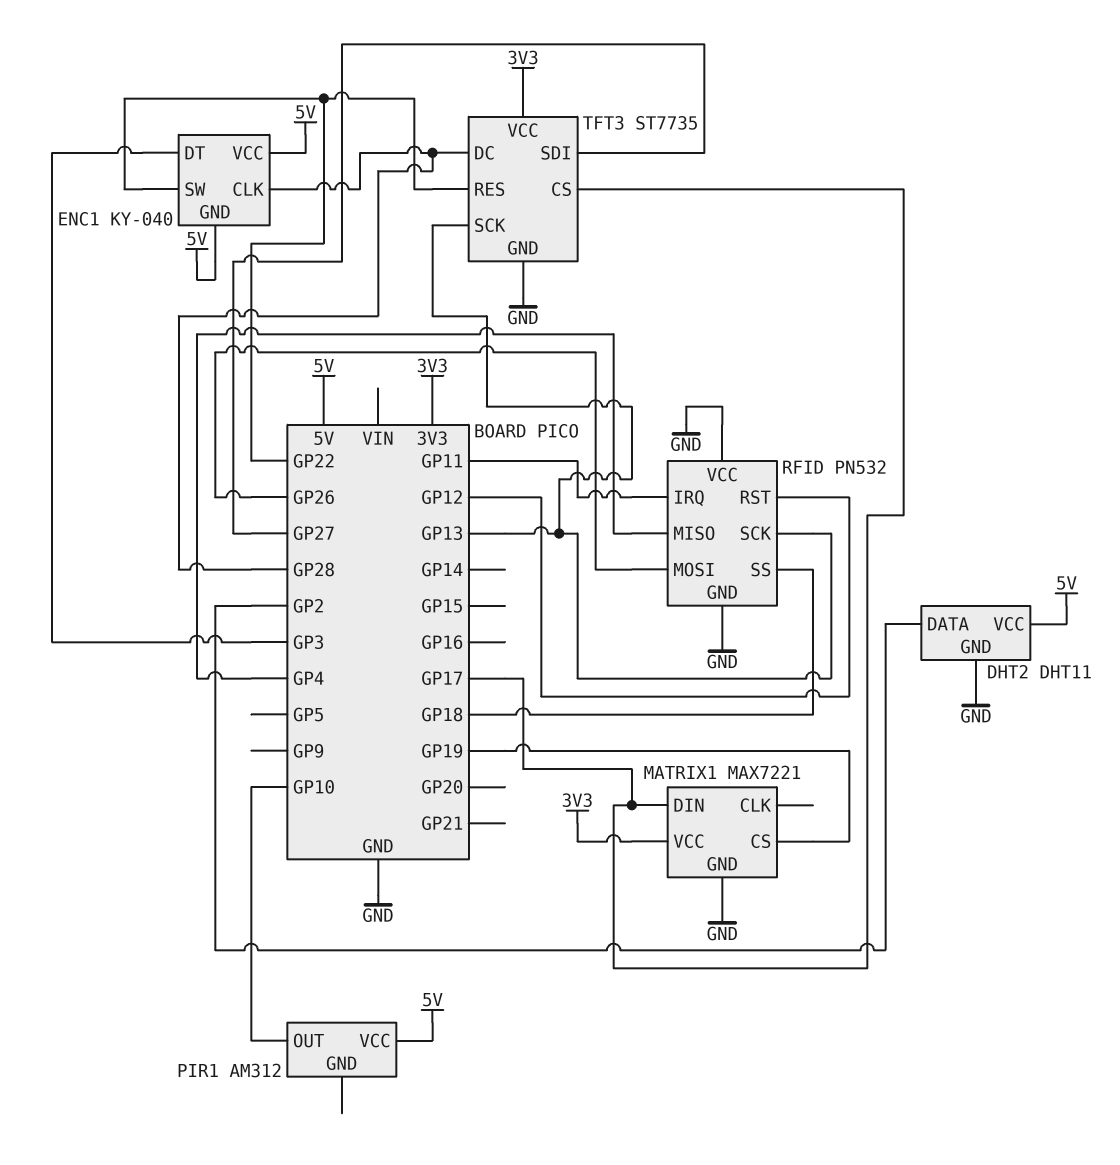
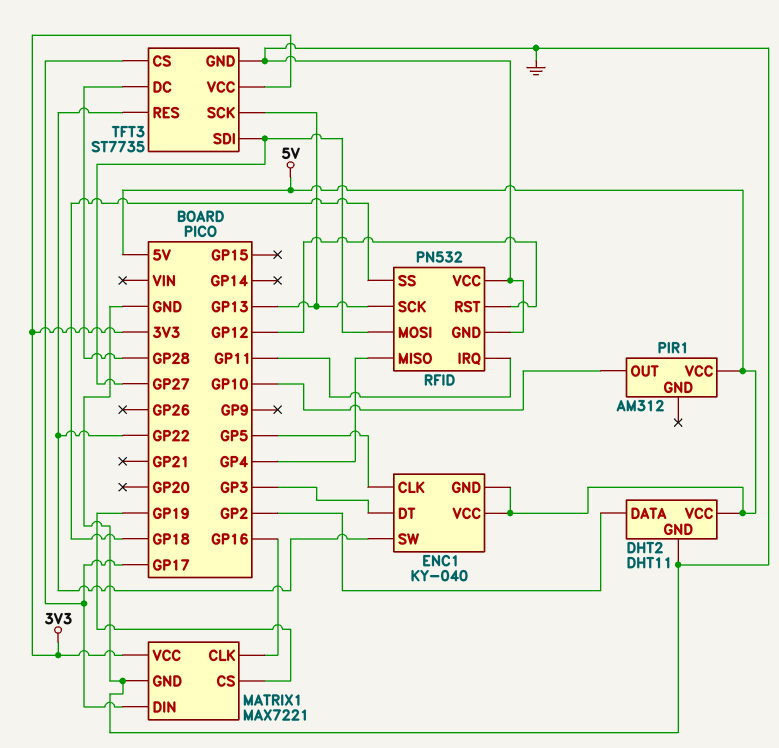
ENC1 pin CLK: GP28 -> GP5
MATRIX1 pin CLK: none -> GP16
RFID pin MOSI: GP26 -> GP27

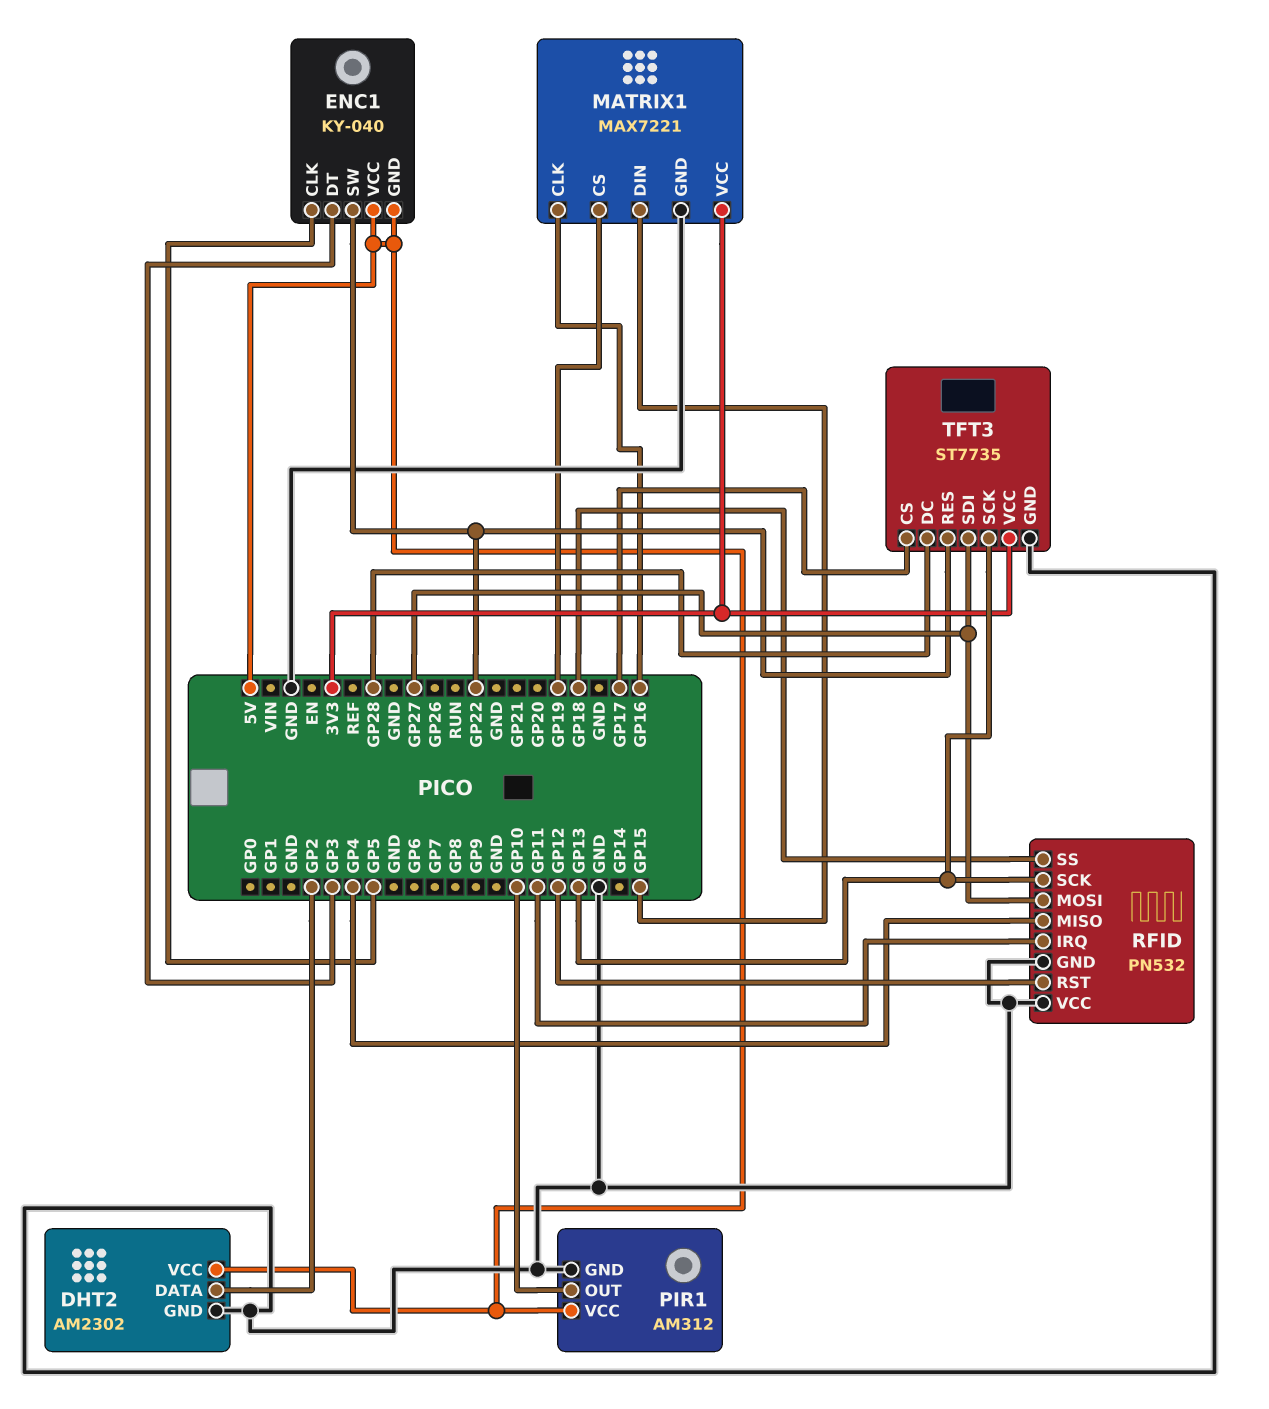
DHT2: DHT11 -> AM2302
MATRIX1 pin DIN: GP17 -> GP15
PIR1 pin GND: none -> GND

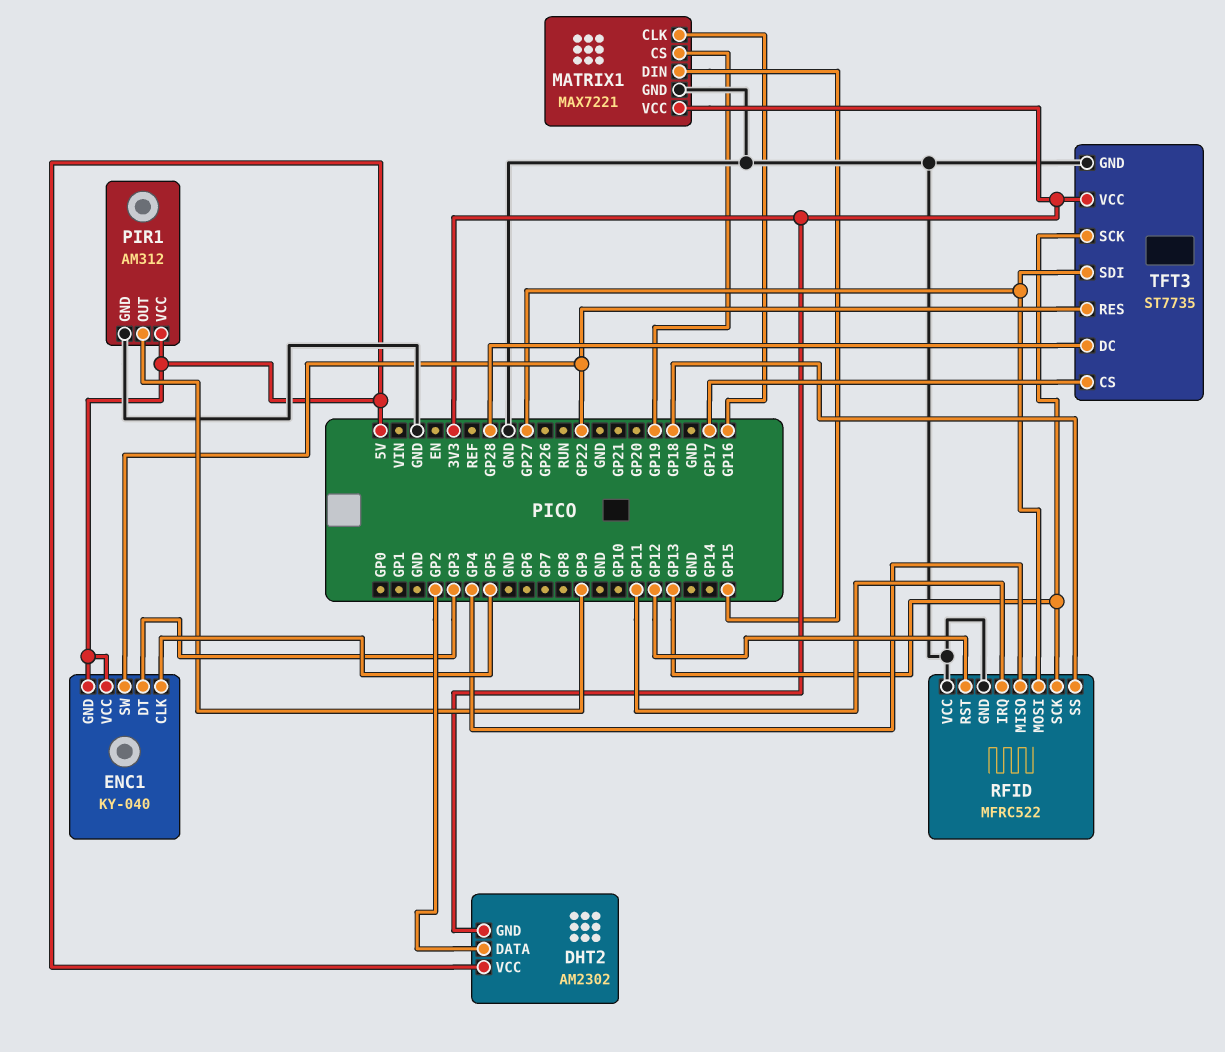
DHT2 pin GND: GND -> 3V3
PIR1 pin OUT: GP10 -> GP9
RFID: PN532 -> MFRC522

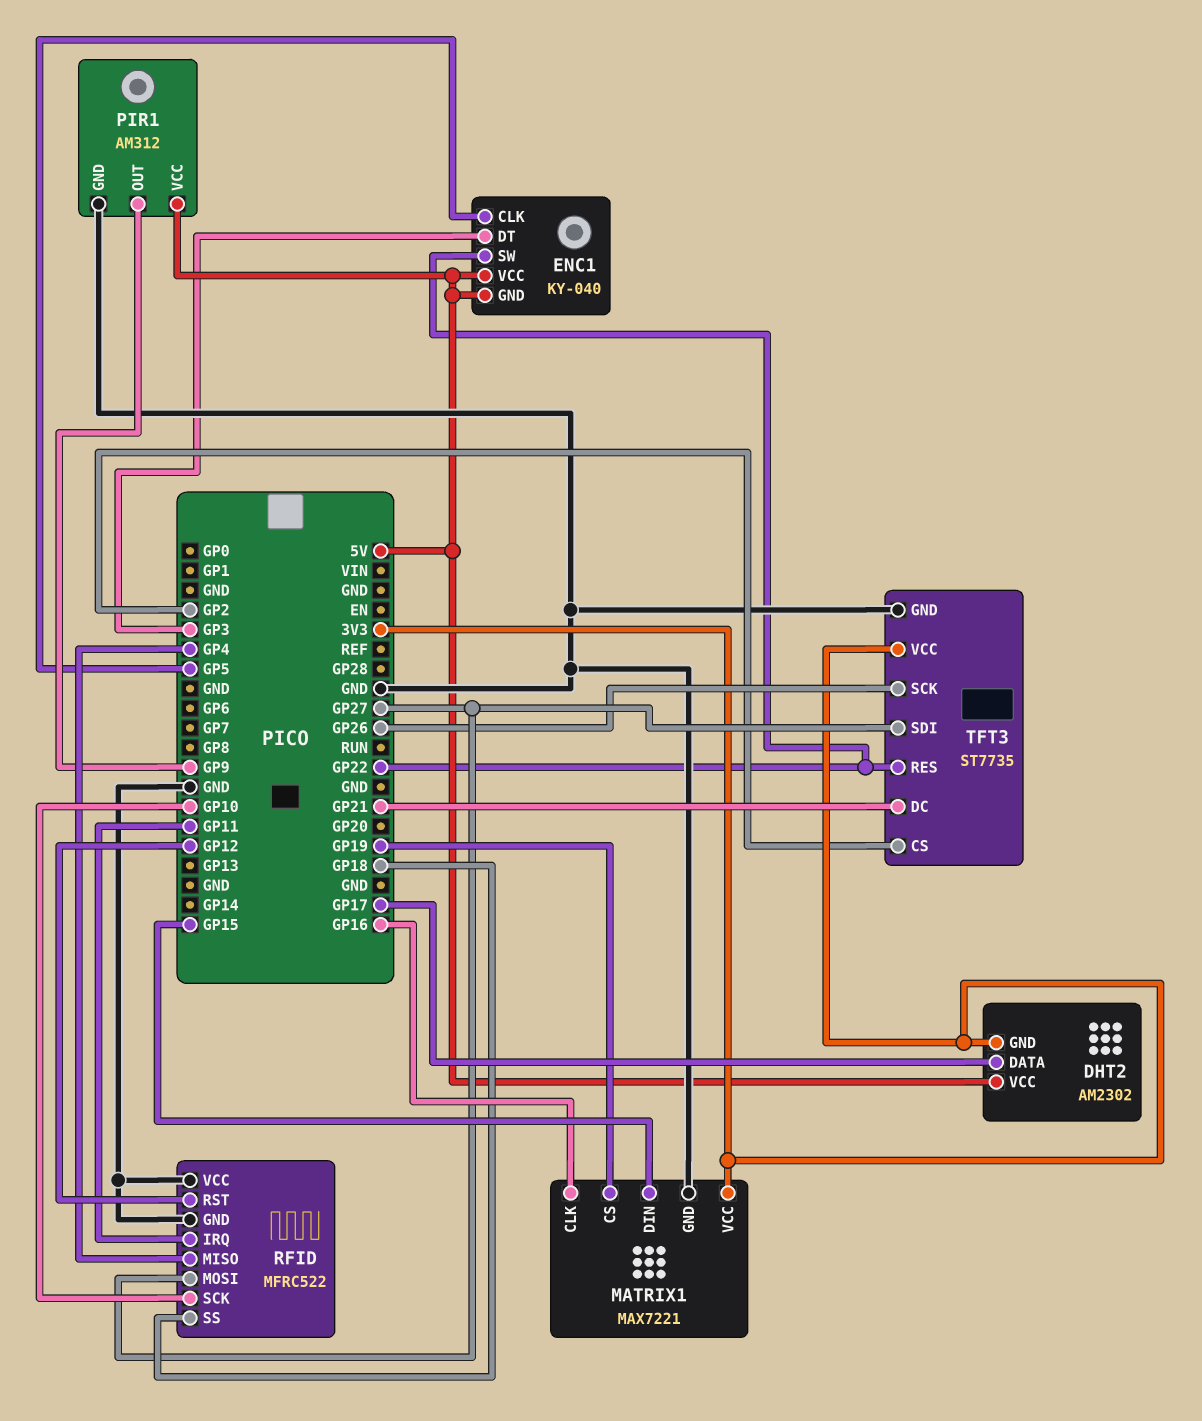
DHT2 pin DATA: GP2 -> GP17
RFID pin SCK: GP13 -> GP10
TFT3 pin CS: GP17 -> GP2
TFT3 pin DC: GP28 -> GP21
TFT3 pin SCK: GP13 -> GP26

